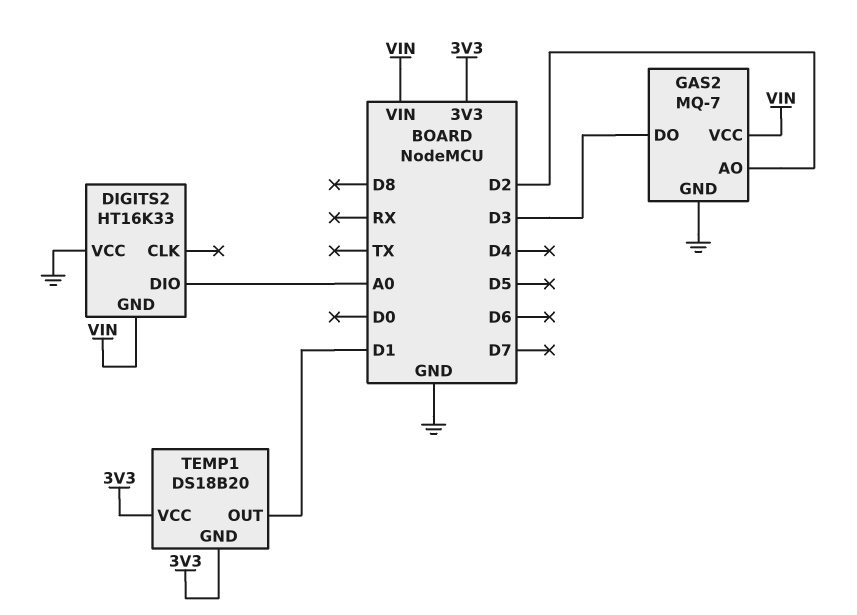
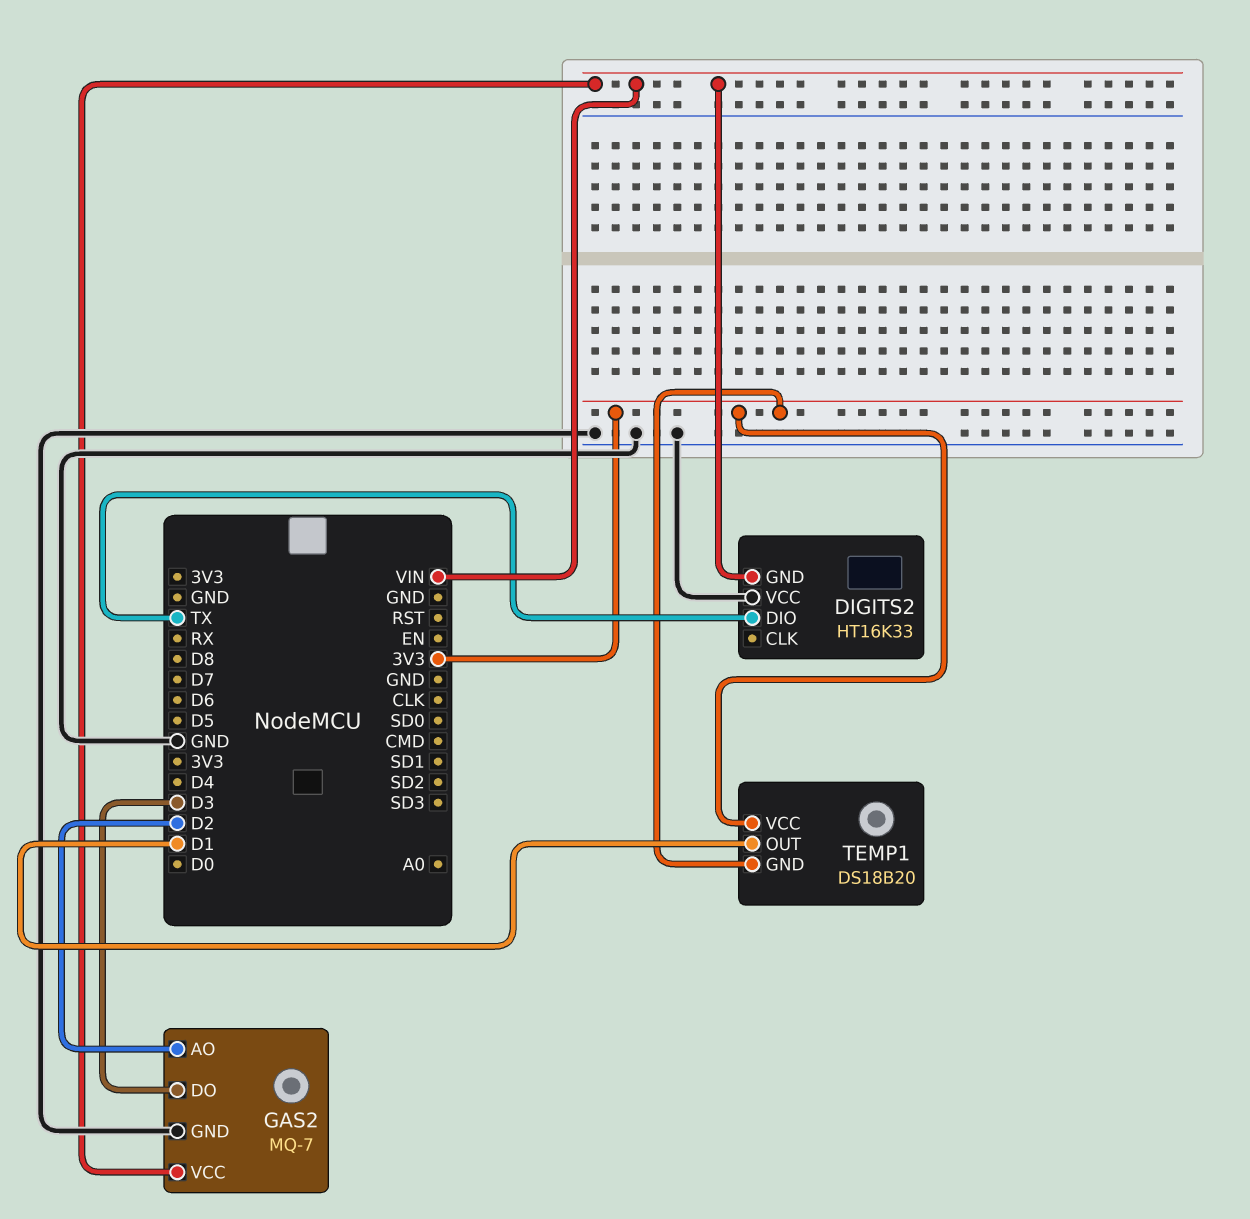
DIGITS2 pin DIO: A0 -> TX

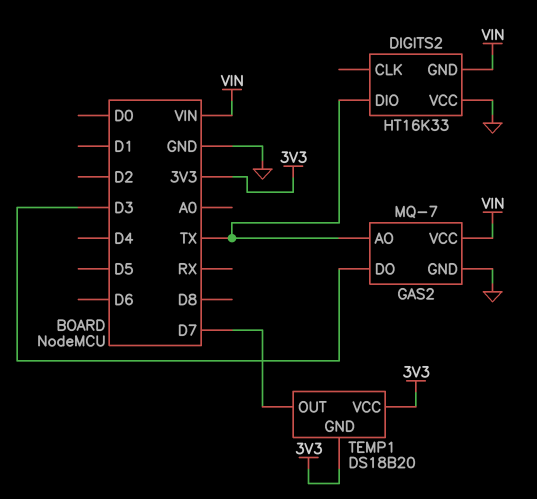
GAS2 pin AO: D2 -> TX
TEMP1 pin OUT: D1 -> D7

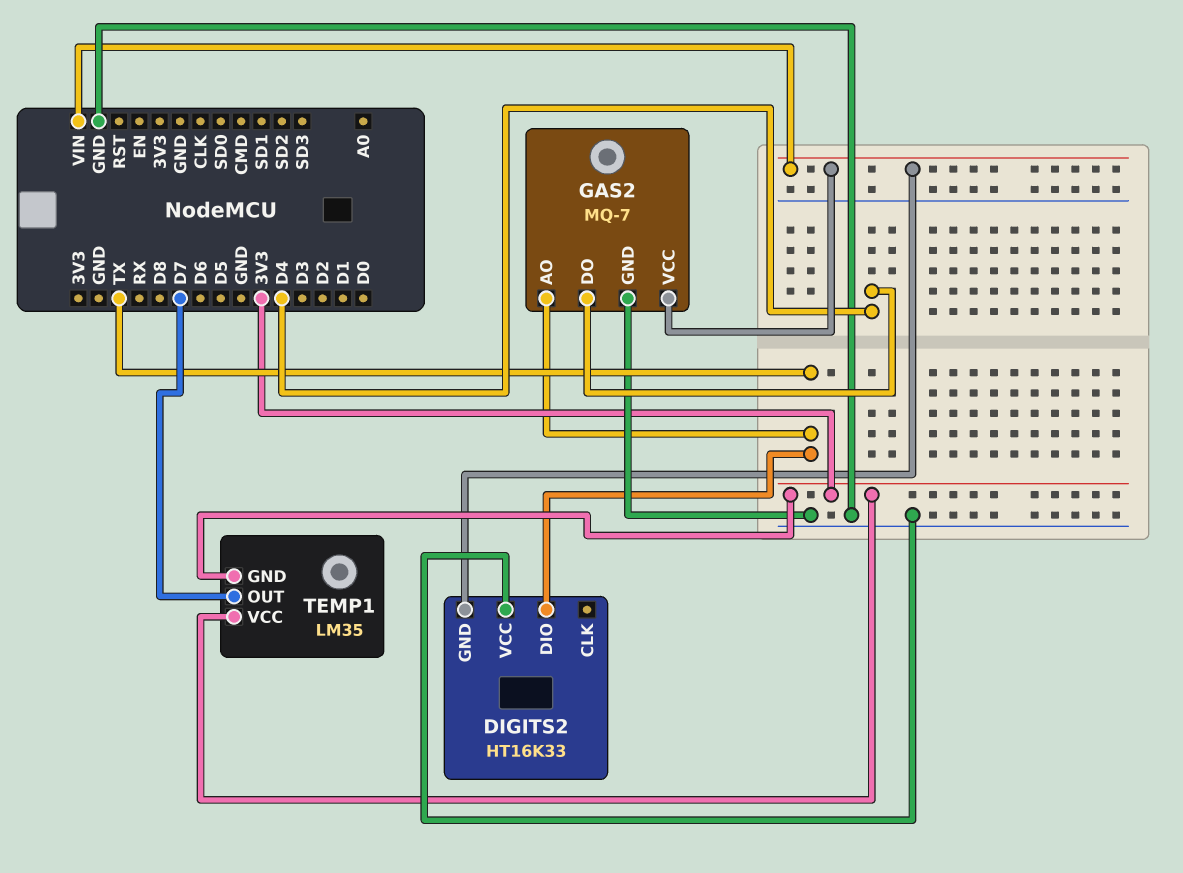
GAS2 pin DO: D3 -> D4
TEMP1: DS18B20 -> LM35

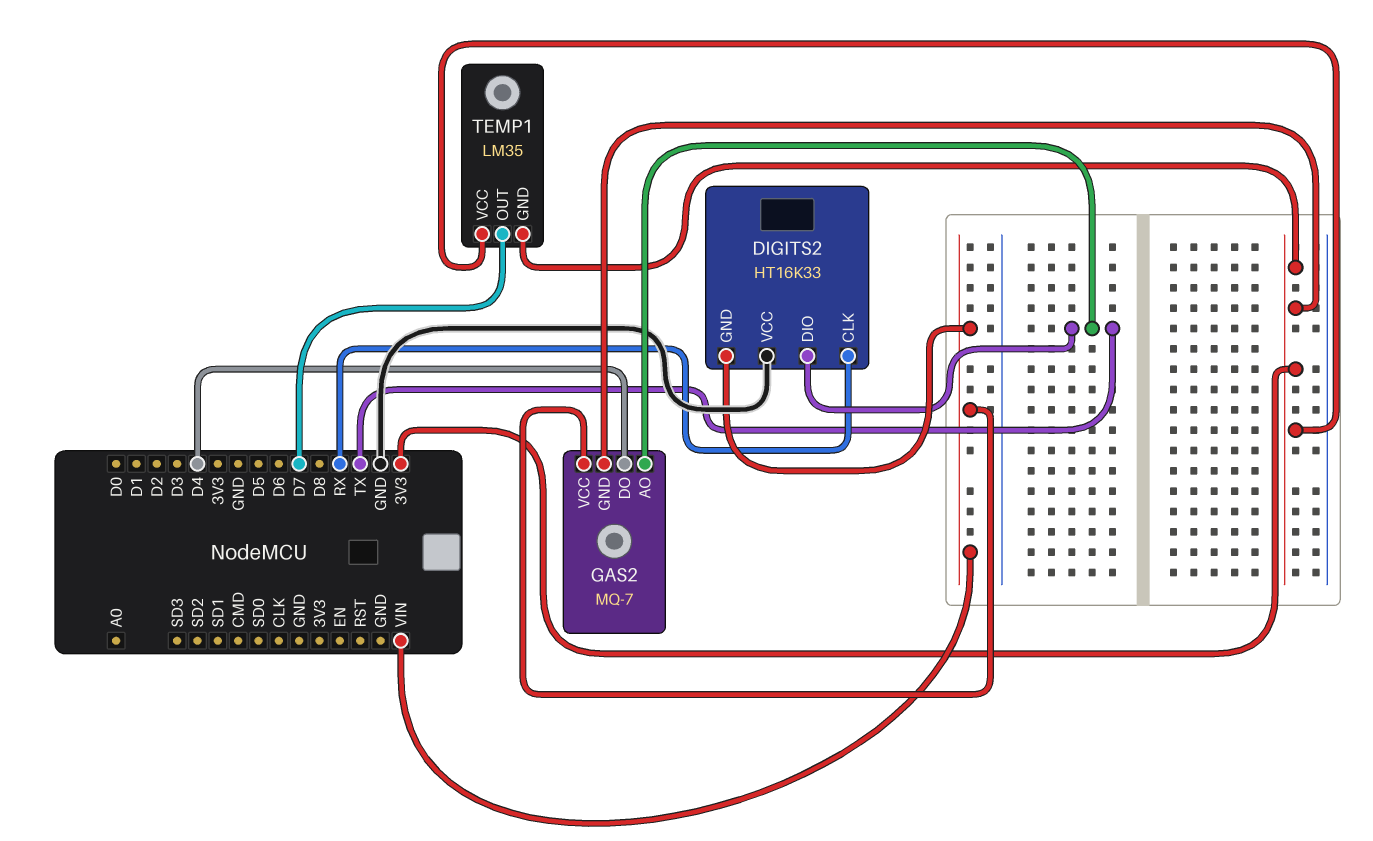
DIGITS2 pin CLK: none -> RX
GAS2 pin GND: GND -> 3V3

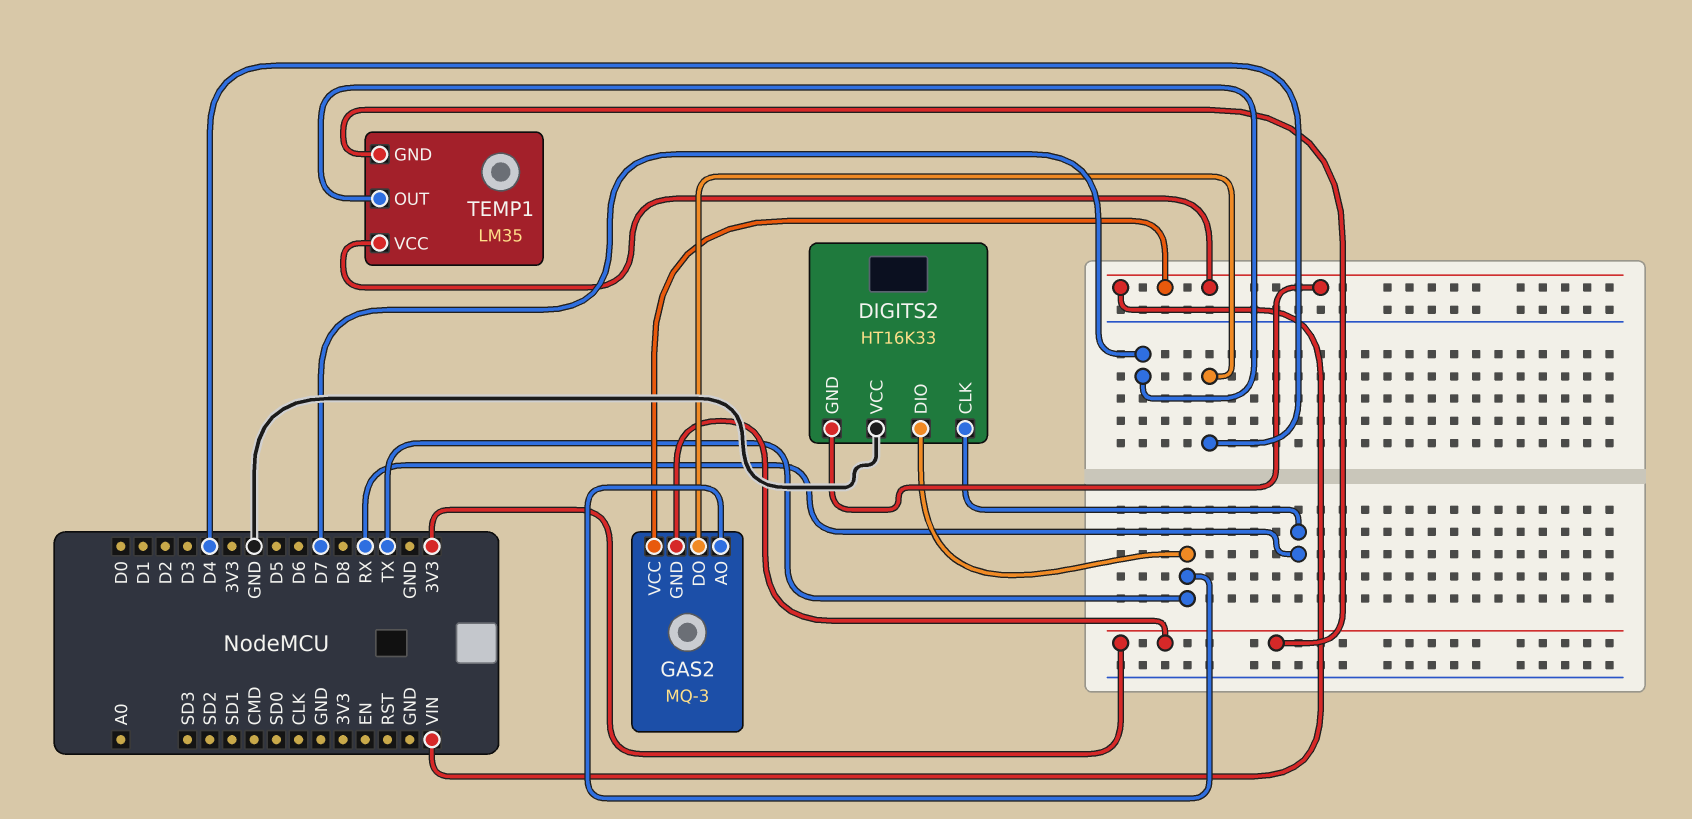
GAS2: MQ-7 -> MQ-3
TEMP1 pin VCC: 3V3 -> VIN

